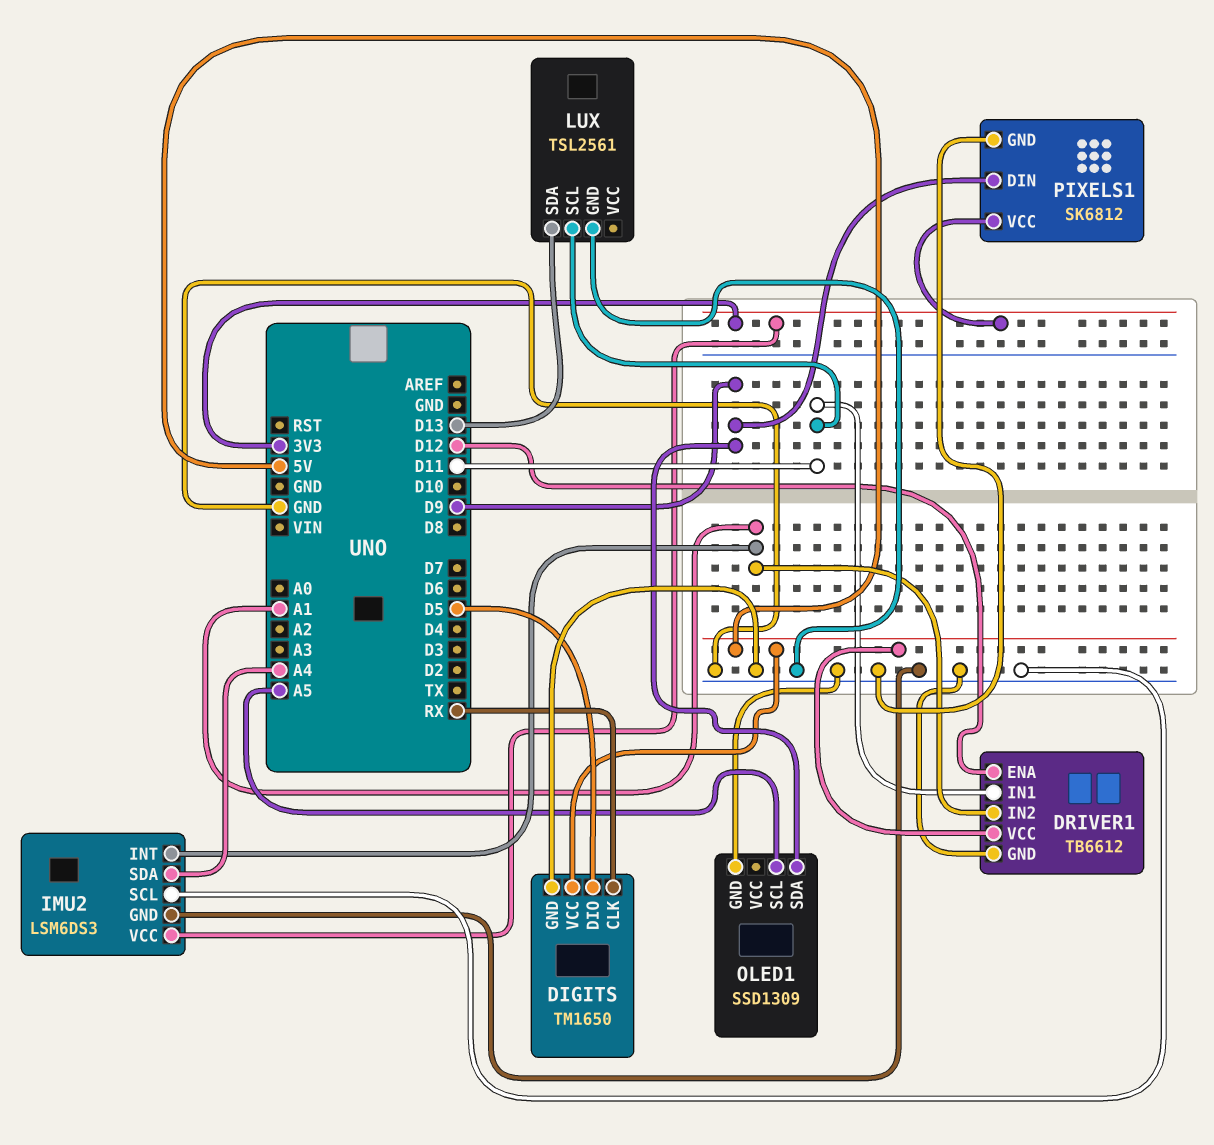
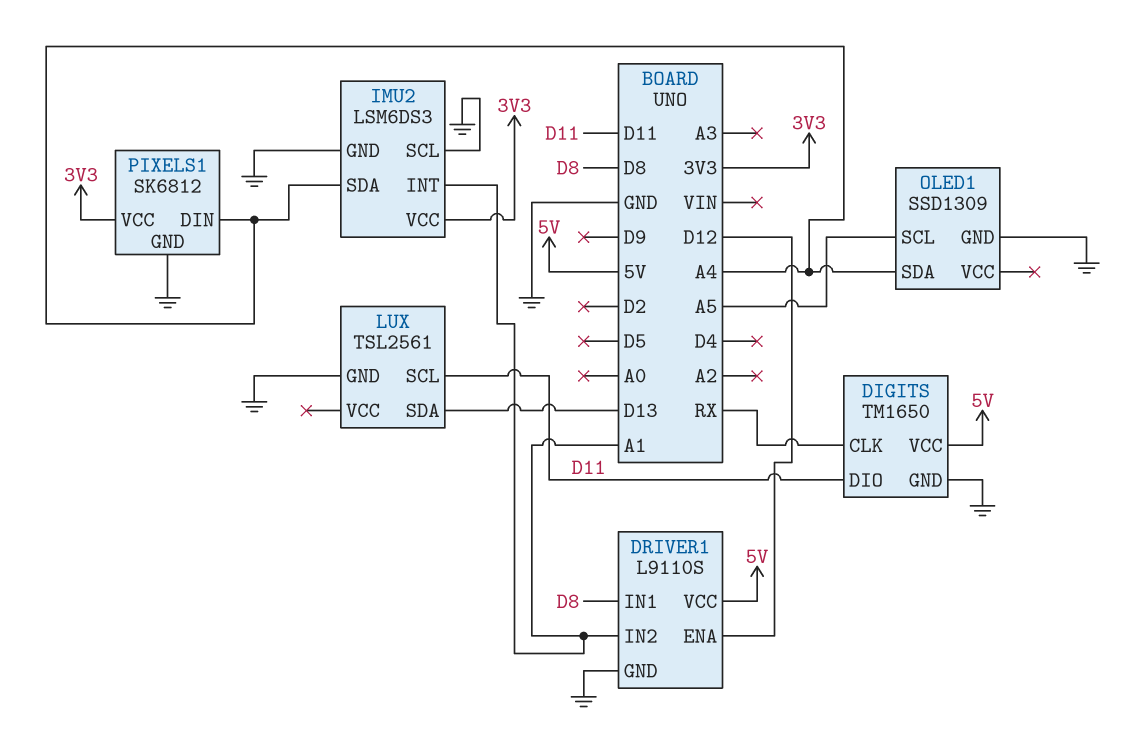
DIGITS pin DIO: D5 -> D11
DRIVER1: TB6612 -> L9110S
DRIVER1 pin IN1: D11 -> D8
OLED1 pin SDA: D9 -> A4
PIXELS1 pin DIN: D9 -> A4

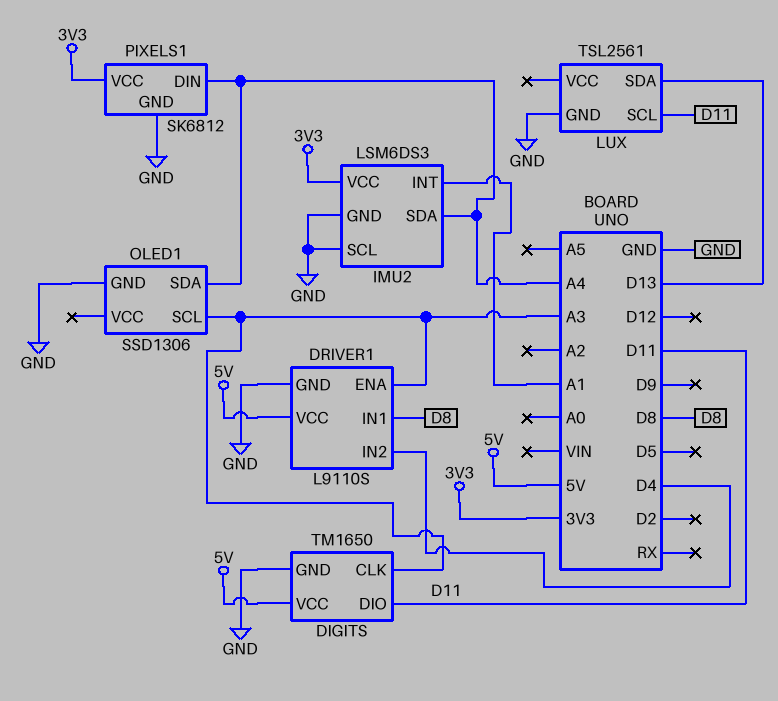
DIGITS pin CLK: RX -> A3
DRIVER1 pin ENA: D12 -> A3
DRIVER1 pin IN2: A1 -> D4
OLED1: SSD1309 -> SSD1306
OLED1 pin SCL: A5 -> A3

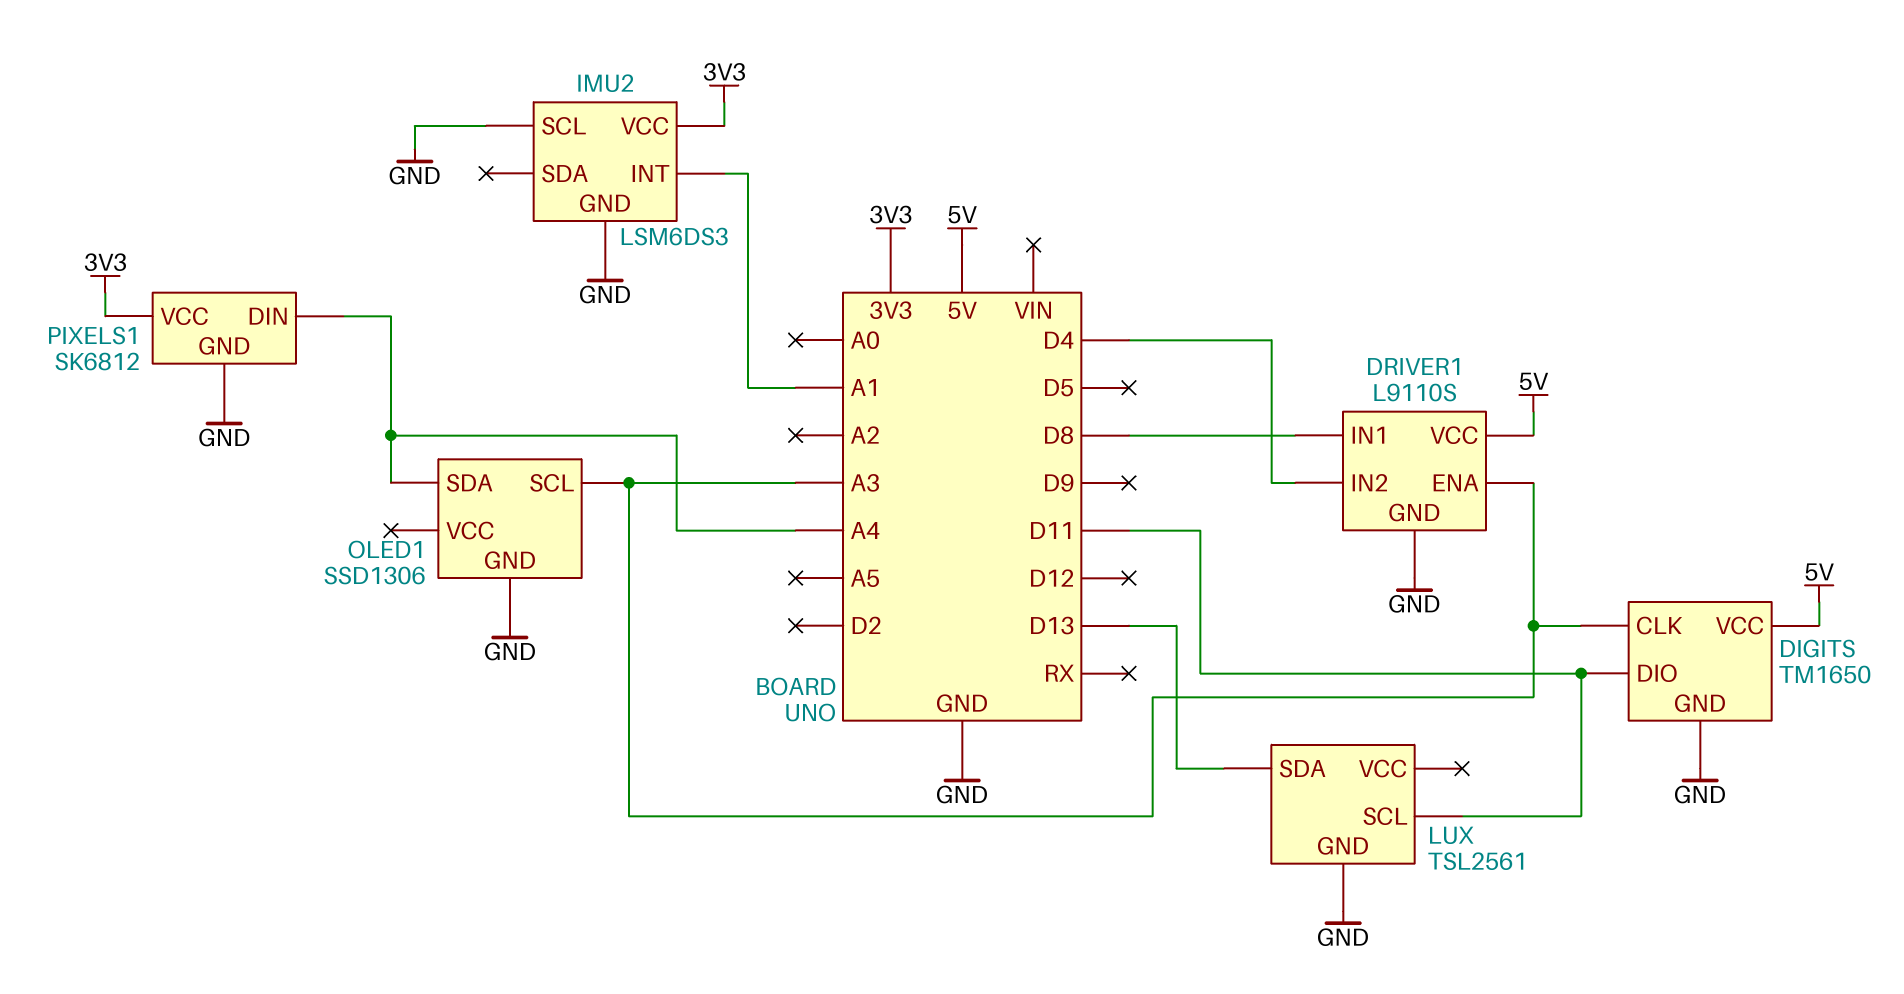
IMU2 pin SDA: A4 -> none

